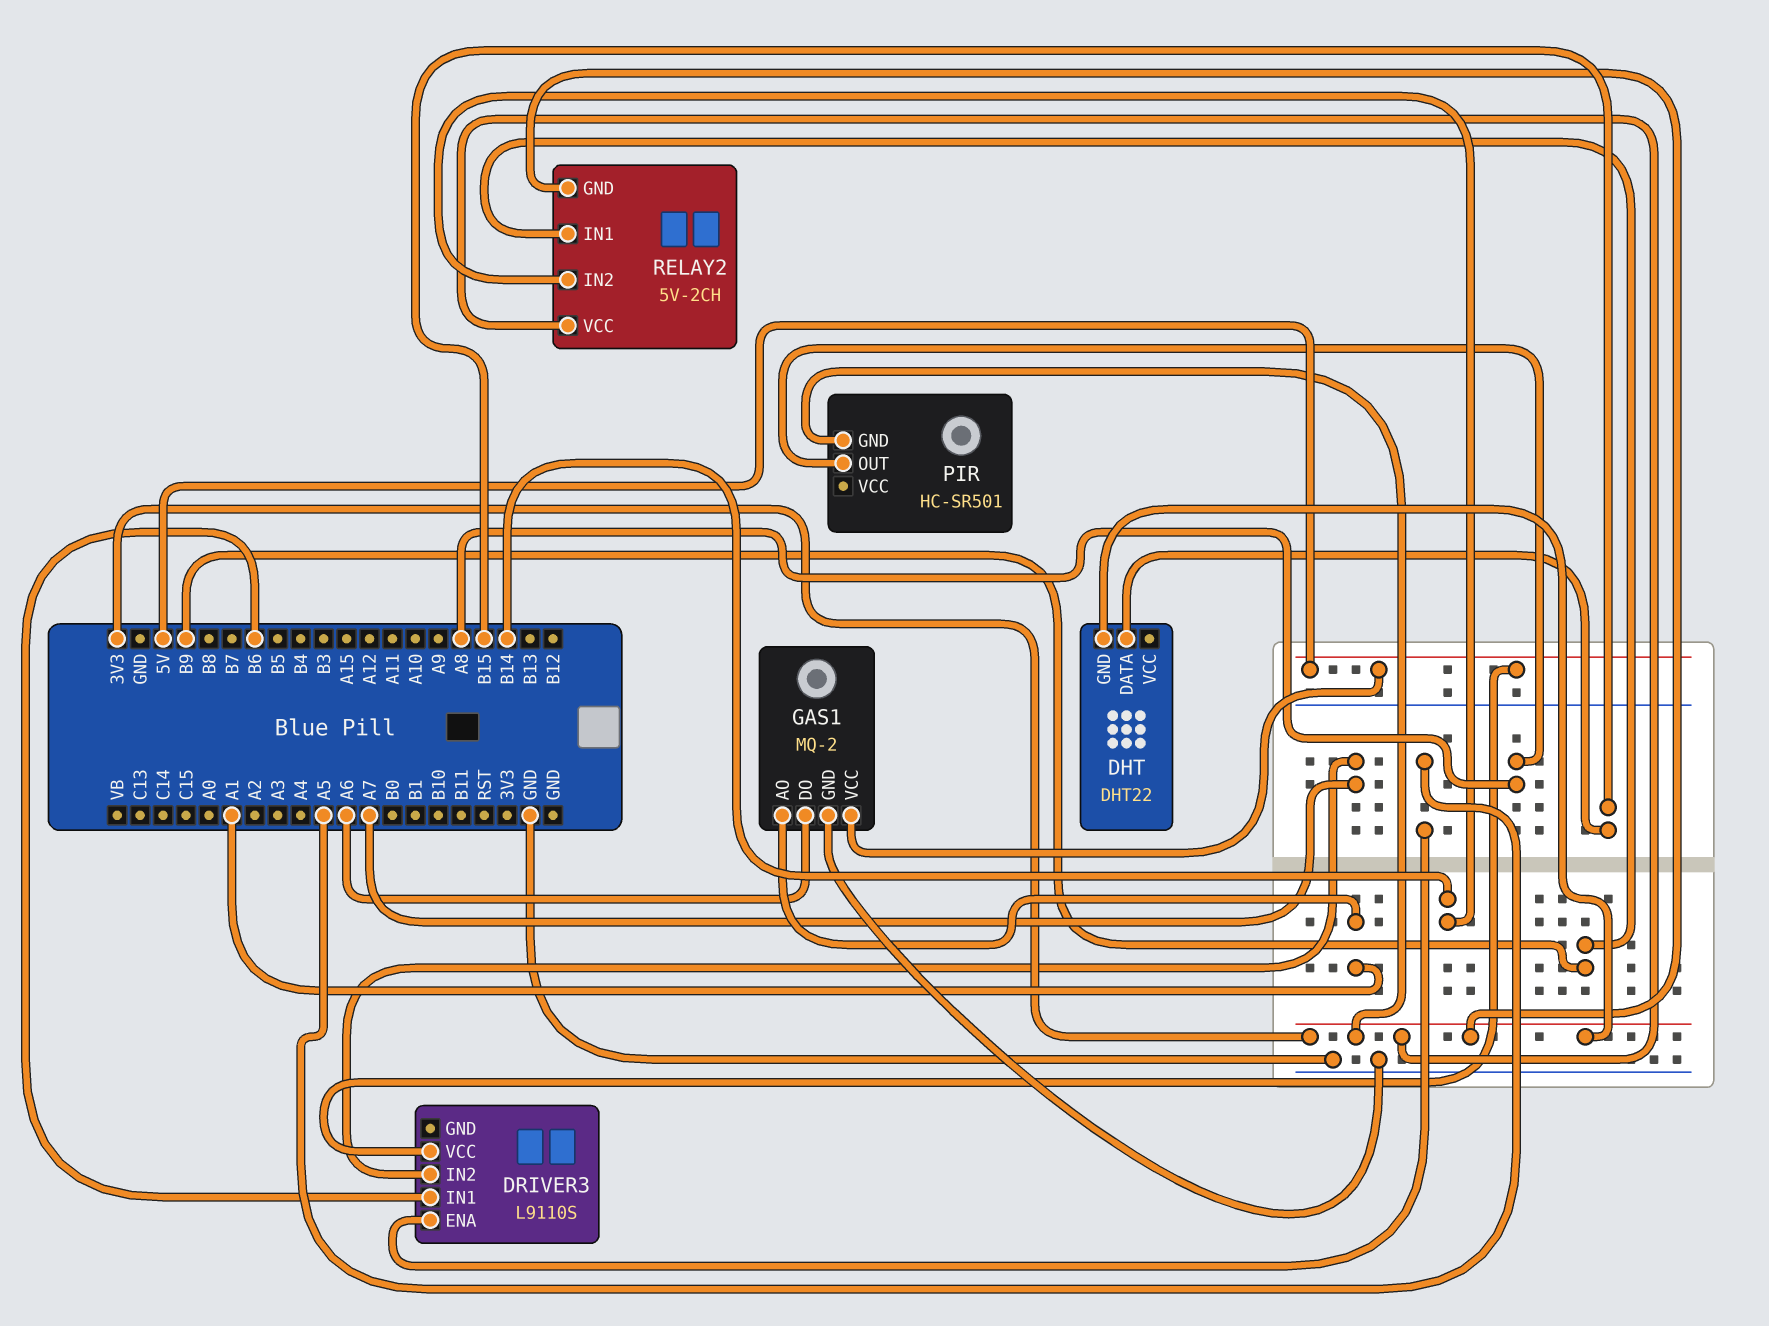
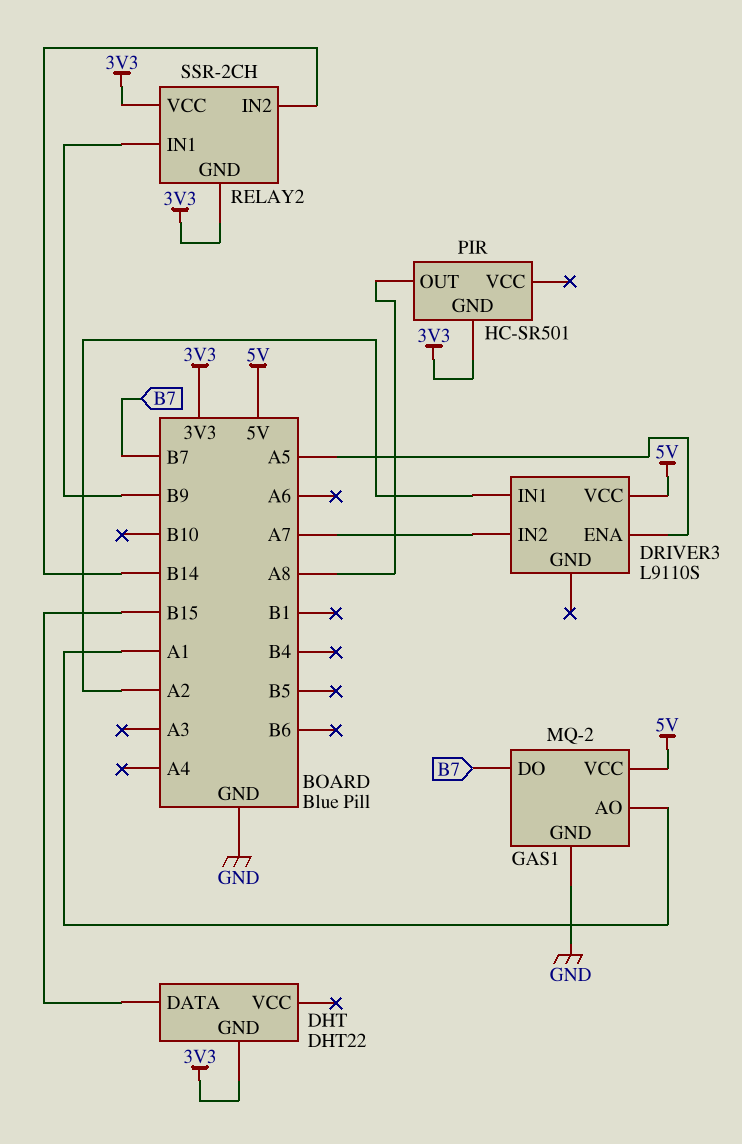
DRIVER3 pin IN1: B6 -> A2
GAS1 pin DO: A6 -> B7
RELAY2: 5V-2CH -> SSR-2CH

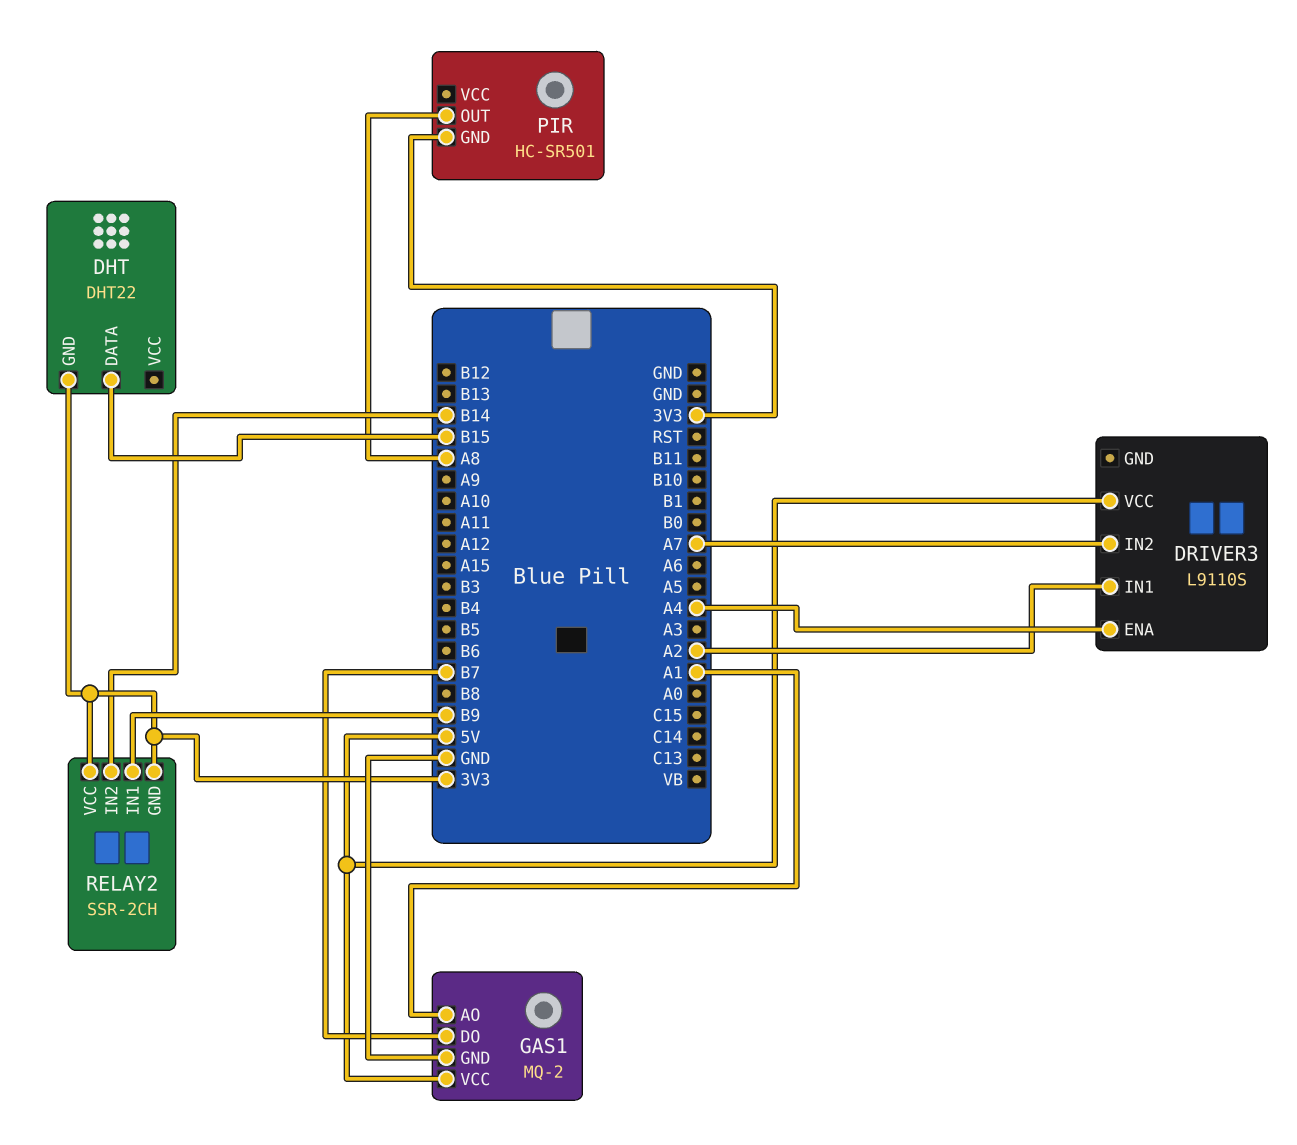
DRIVER3 pin ENA: A5 -> A4

